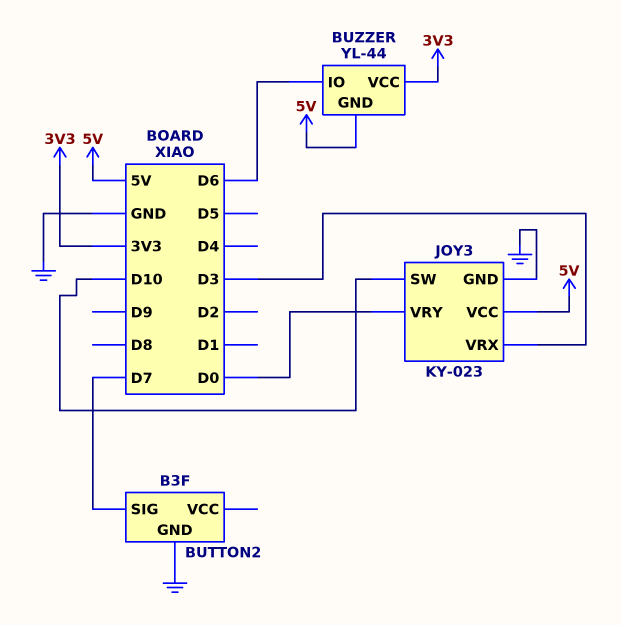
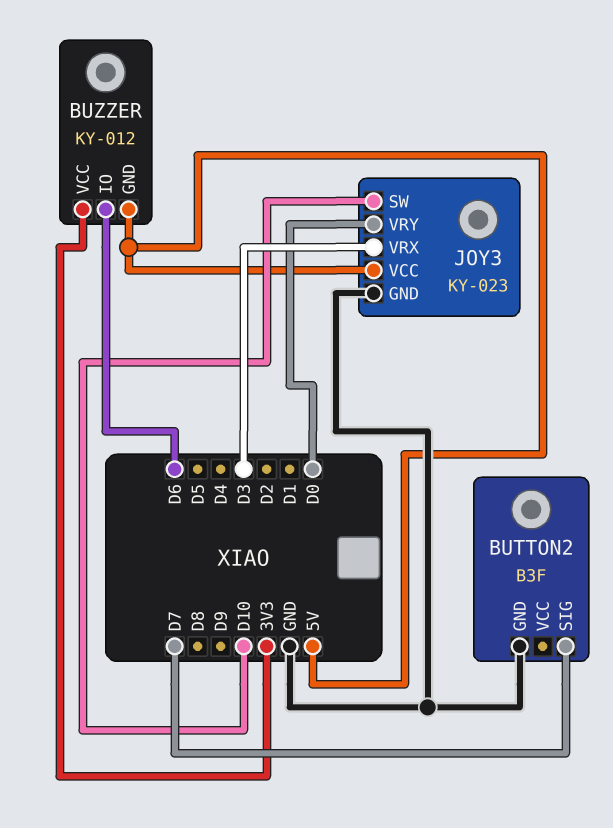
BUZZER: YL-44 -> KY-012

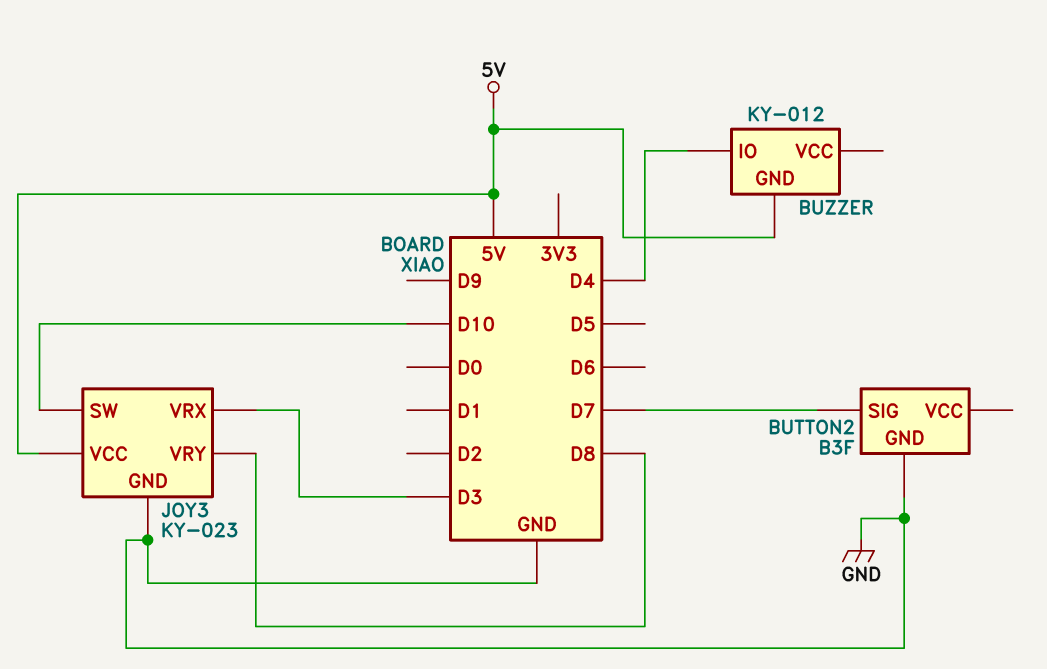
BUZZER pin IO: D6 -> D4
BUZZER pin VCC: 3V3 -> none
JOY3 pin VRY: D0 -> D8

